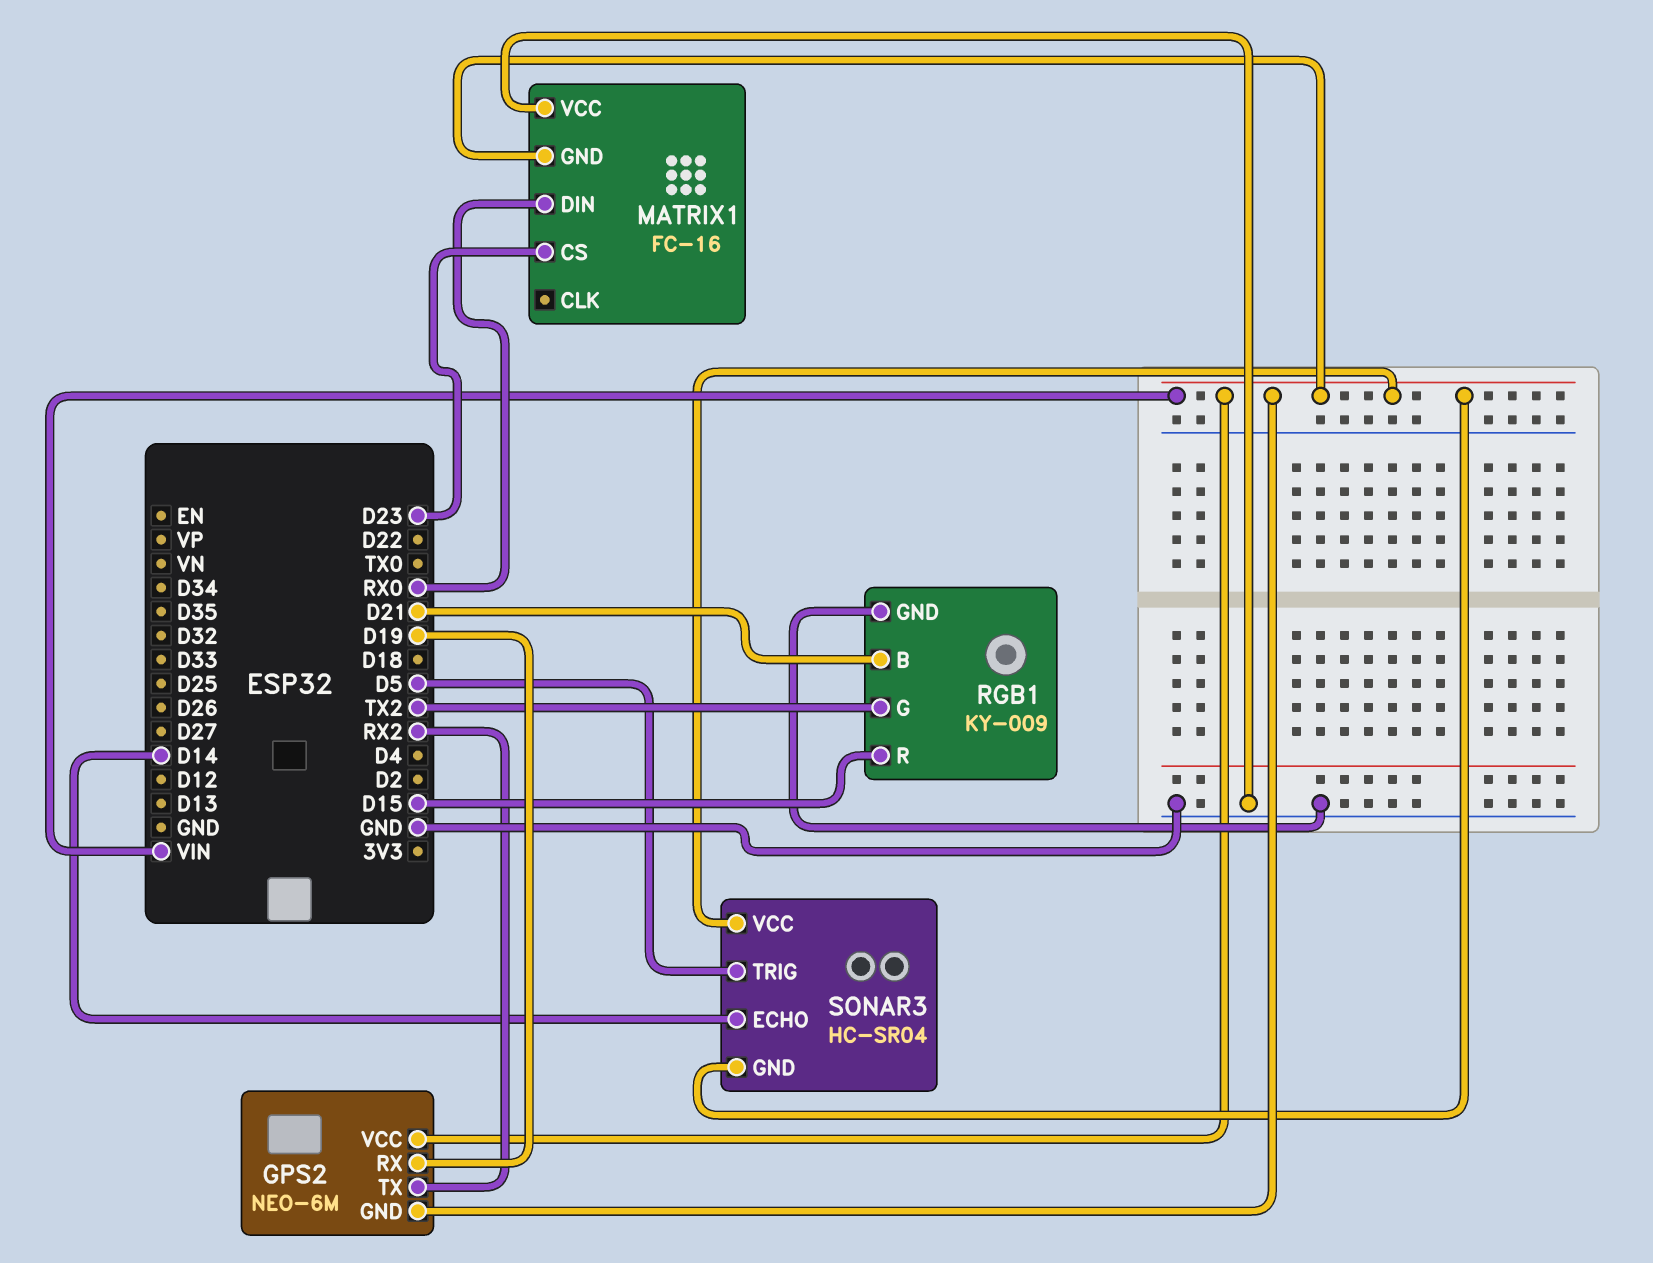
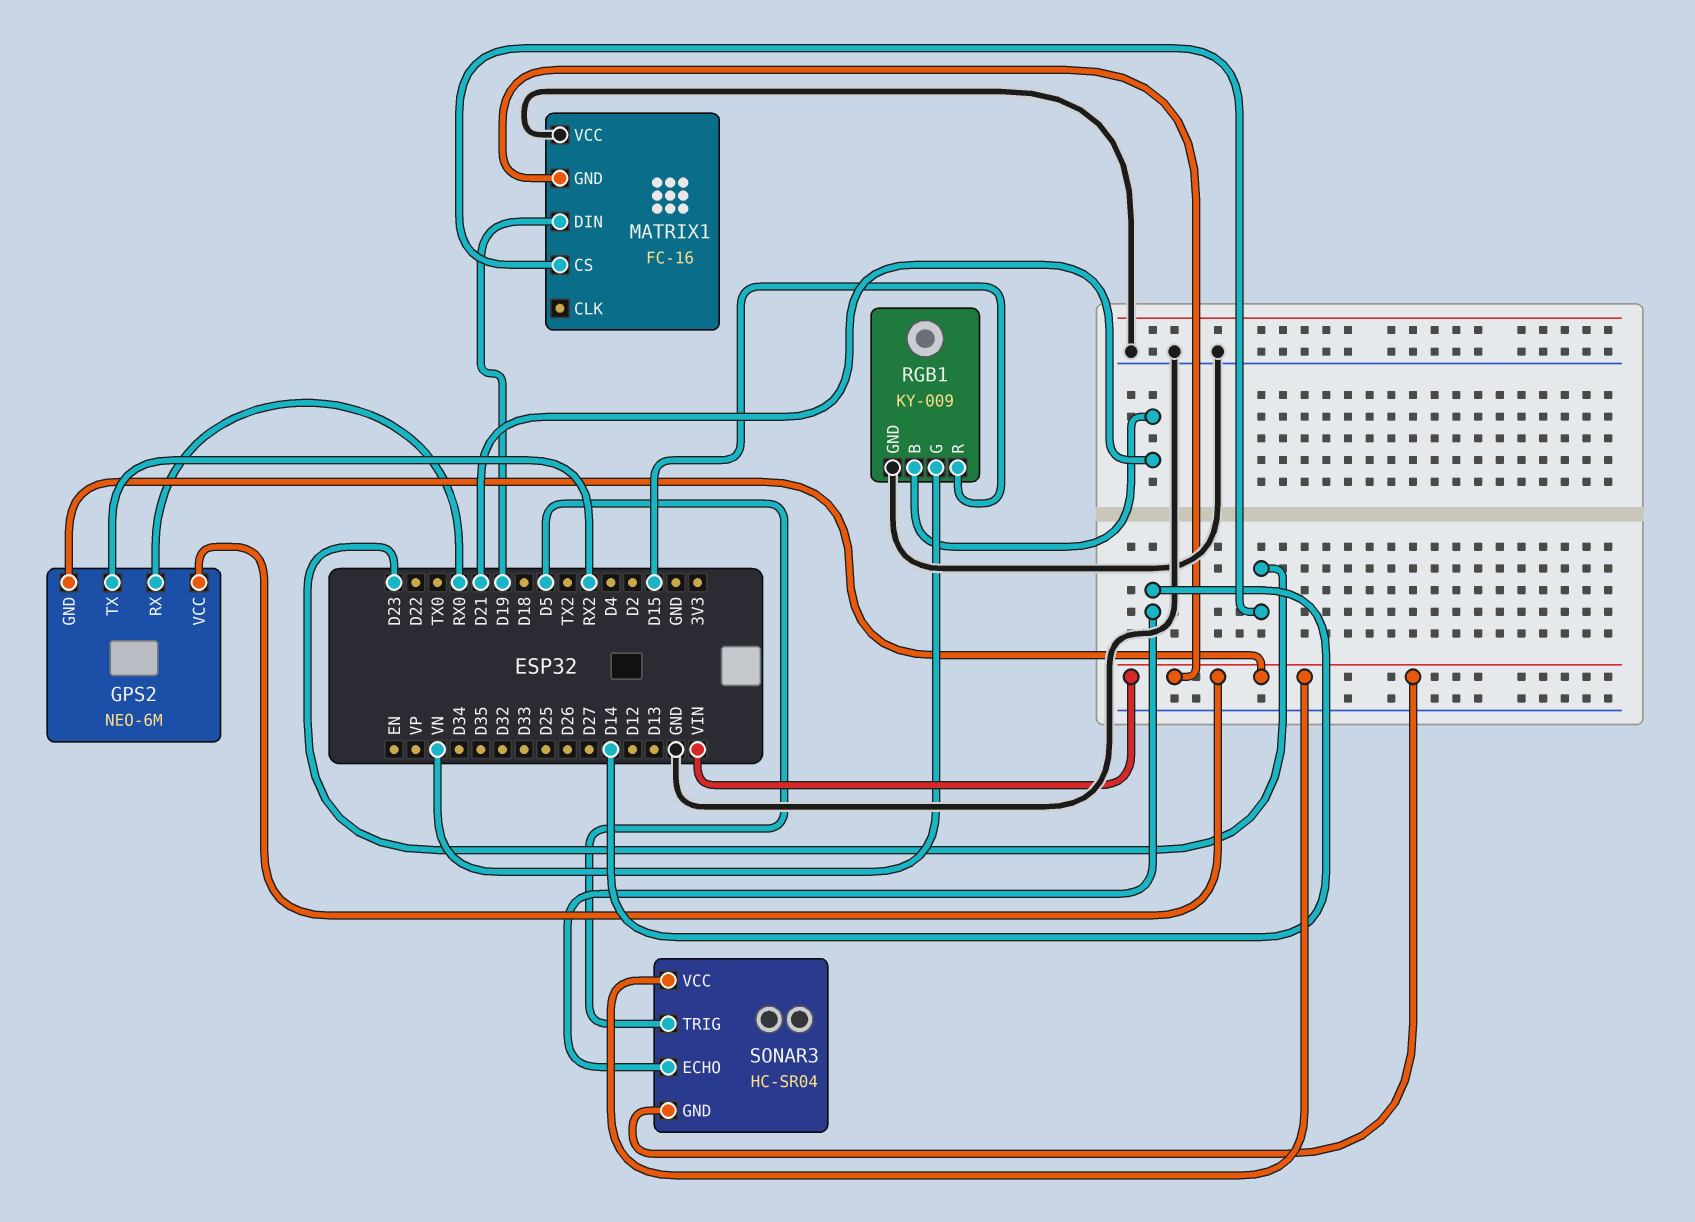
GPS2 pin RX: D19 -> RX0
MATRIX1 pin DIN: RX0 -> D19
RGB1 pin G: TX2 -> VN

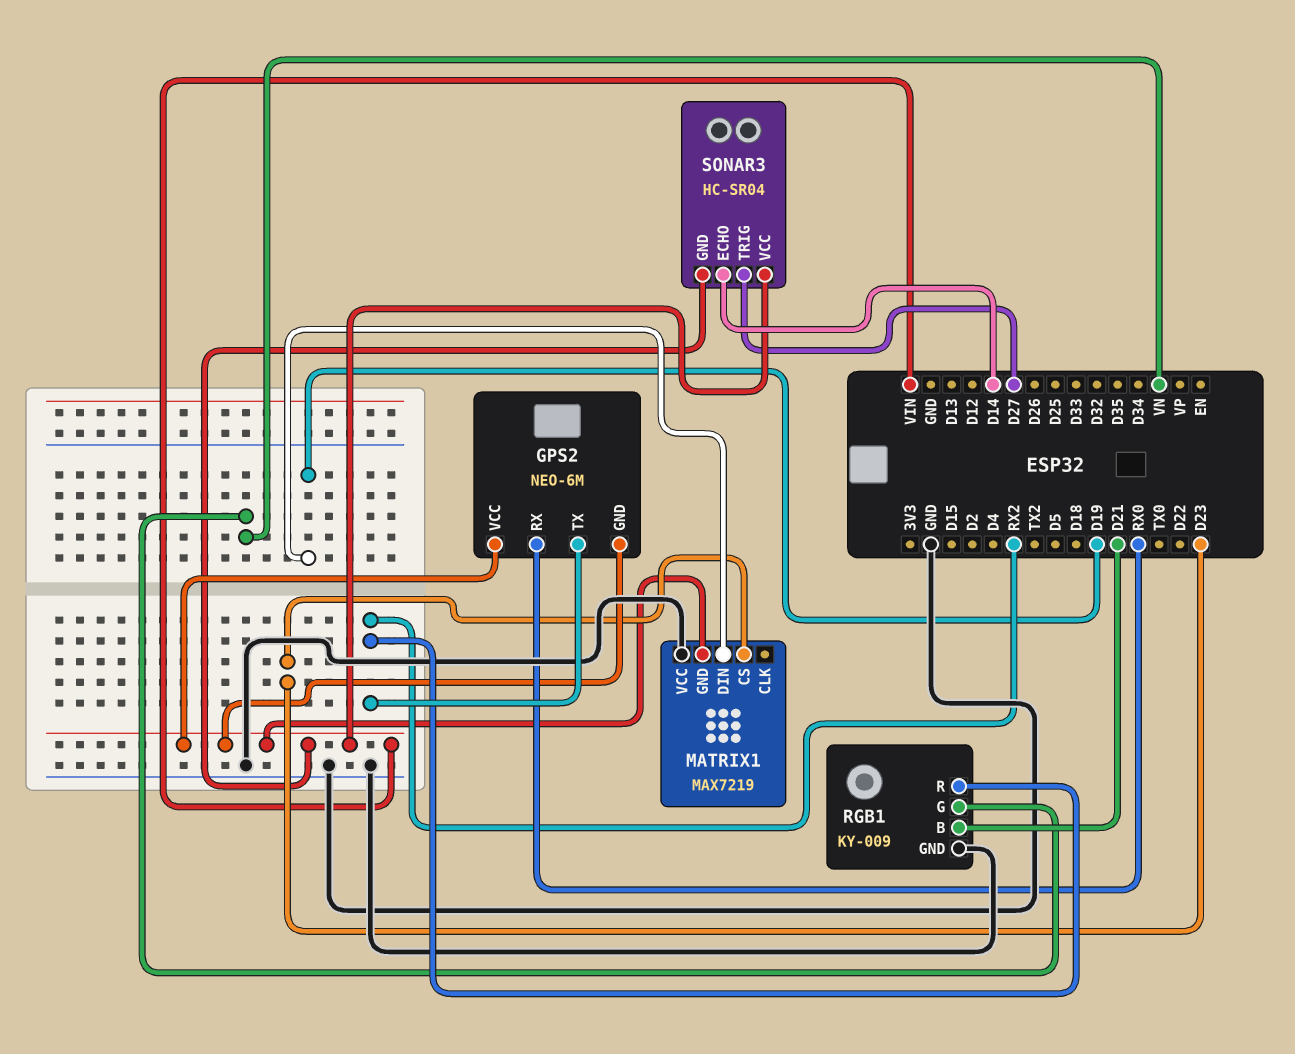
MATRIX1: FC-16 -> MAX7219
RGB1 pin R: D15 -> RX2
SONAR3 pin TRIG: D5 -> D27

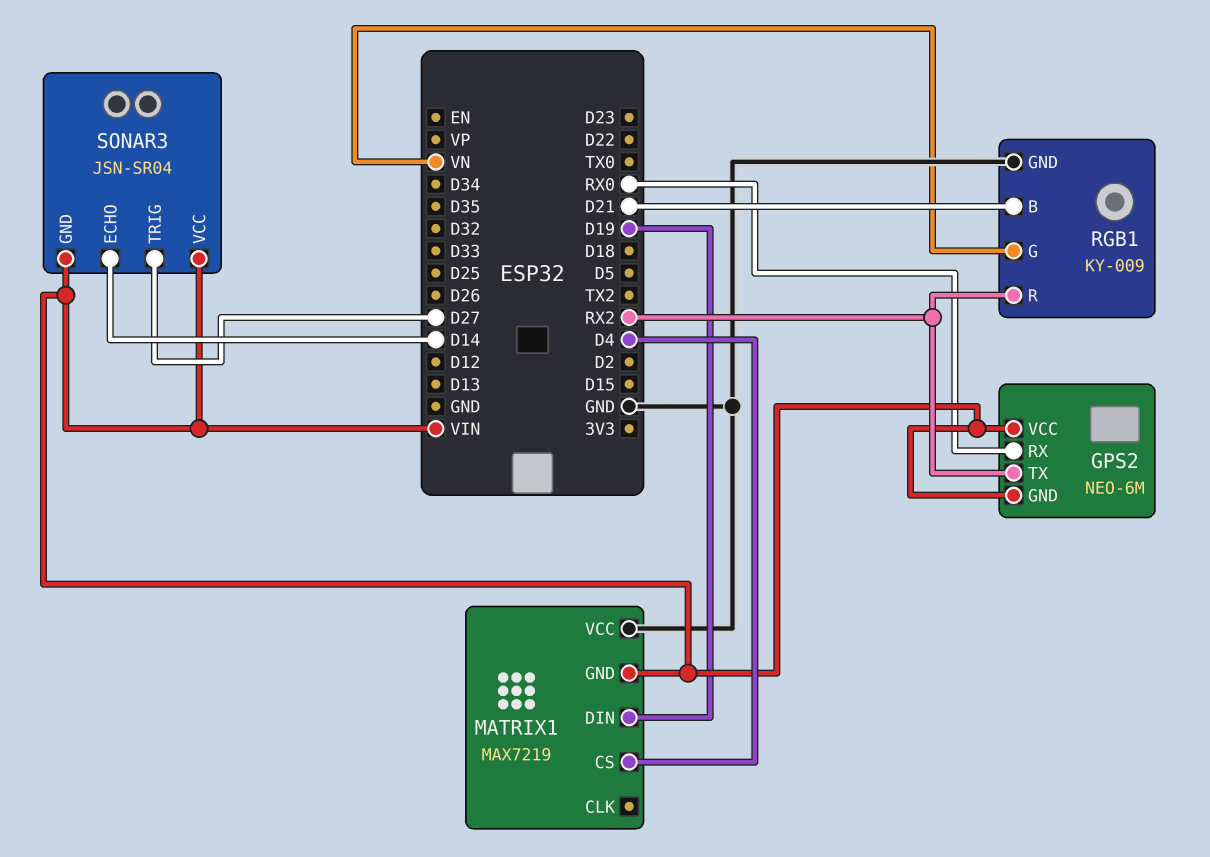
MATRIX1 pin CS: D23 -> D4
SONAR3: HC-SR04 -> JSN-SR04

